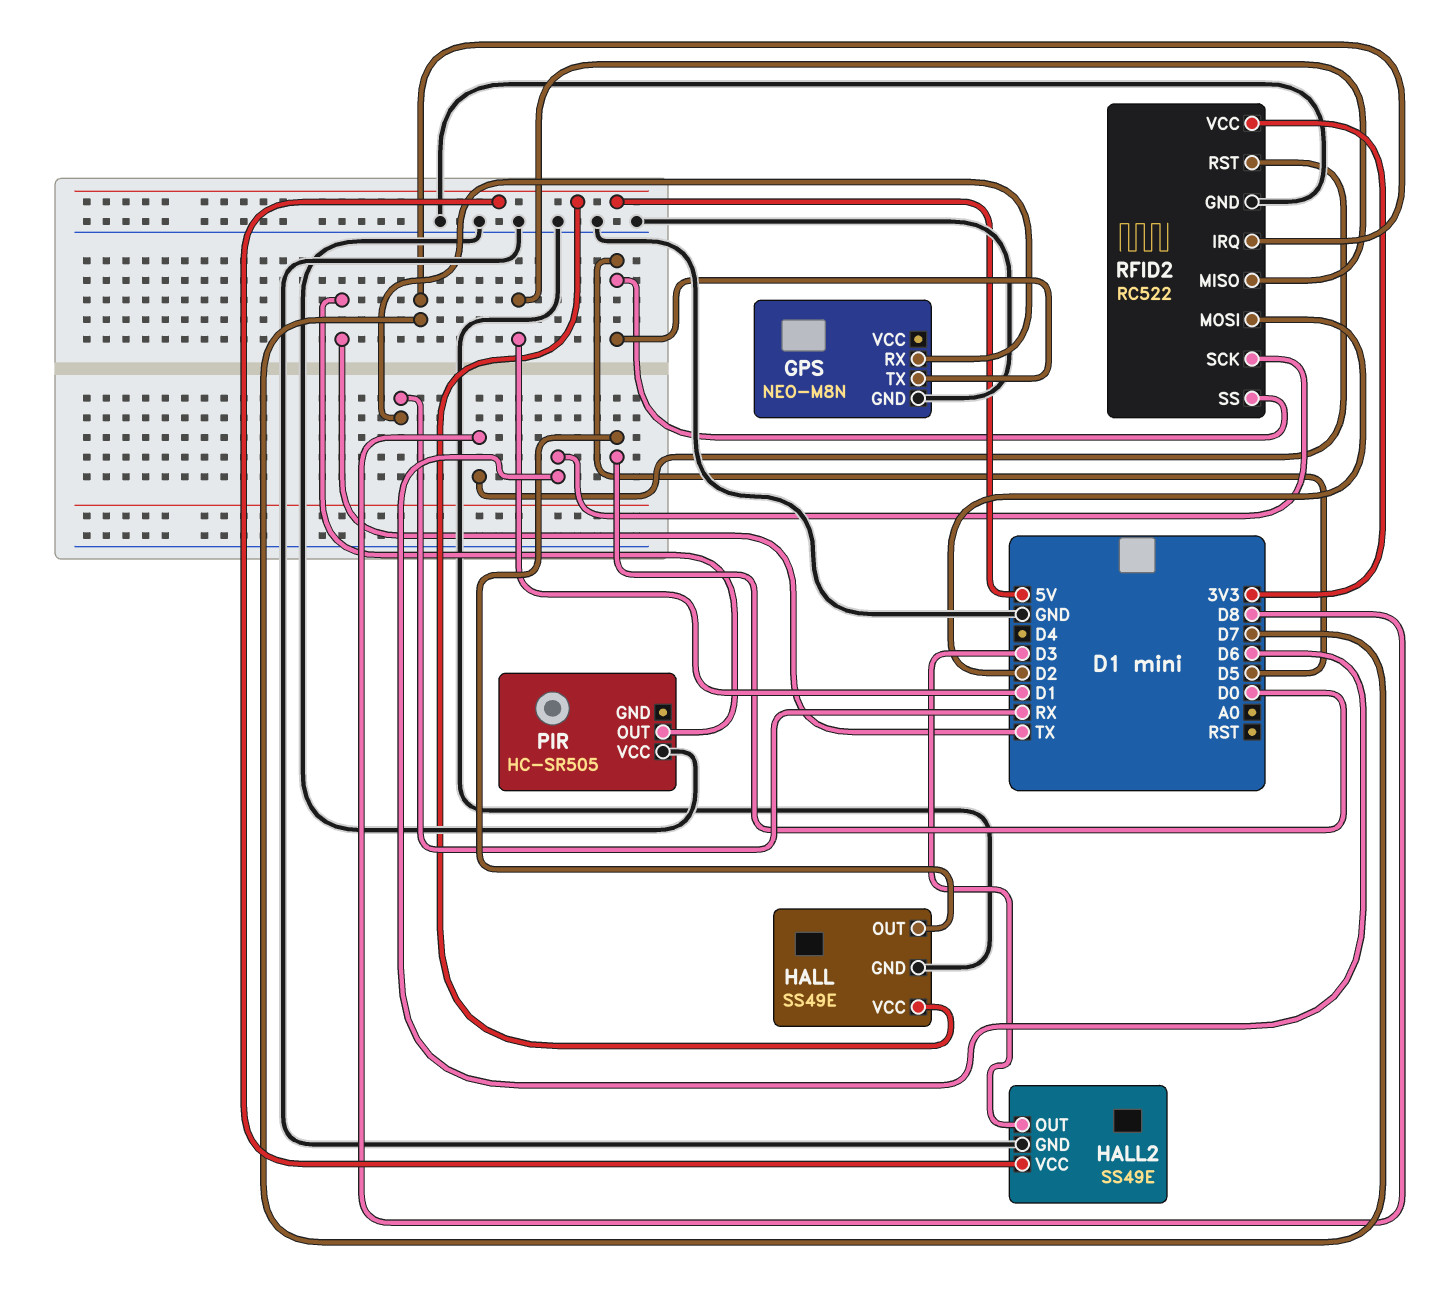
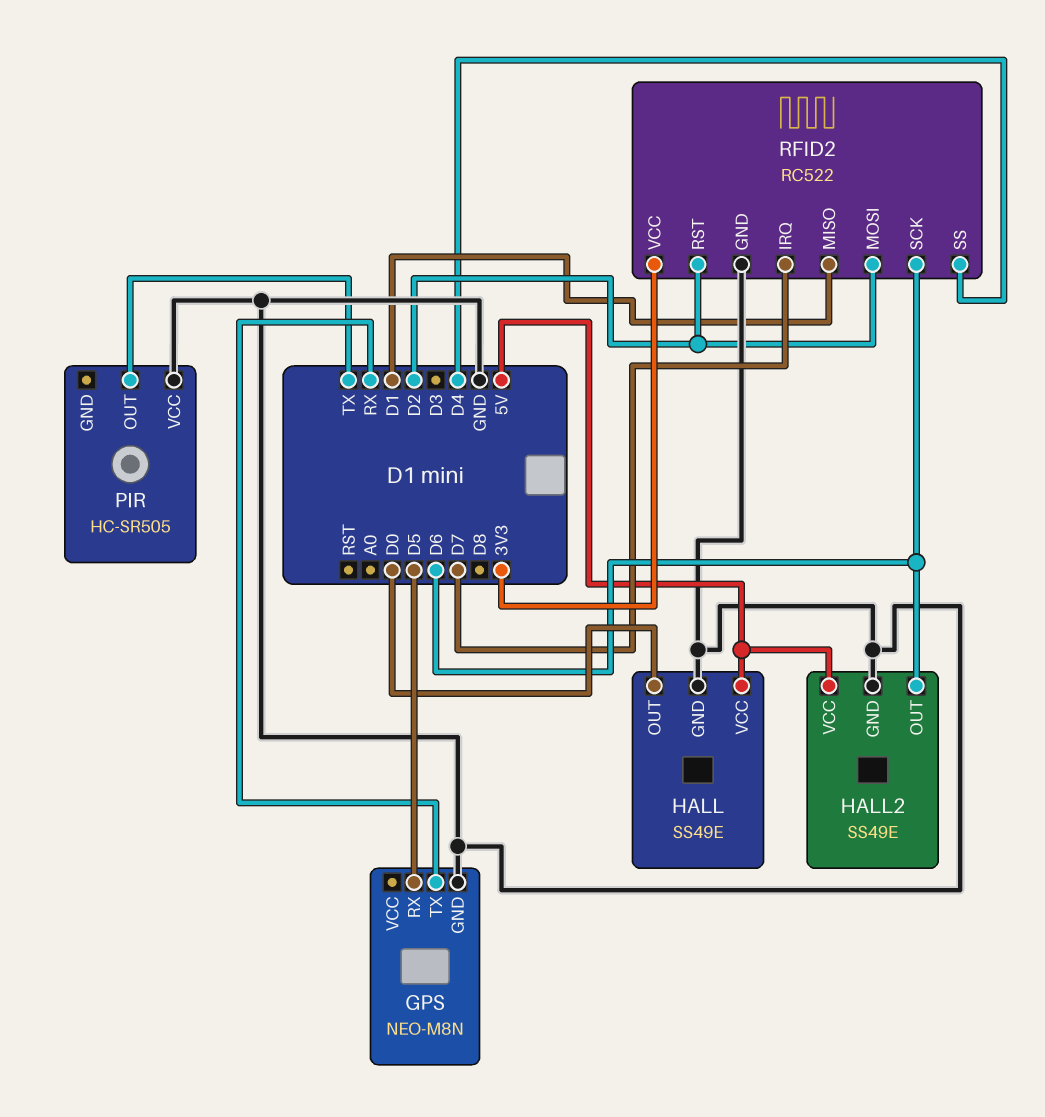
GPS pin RX: RX -> D5
GPS pin TX: D5 -> RX
HALL2 pin OUT: D3 -> D6
RFID2 pin RST: D8 -> D2
RFID2 pin SS: D5 -> D4

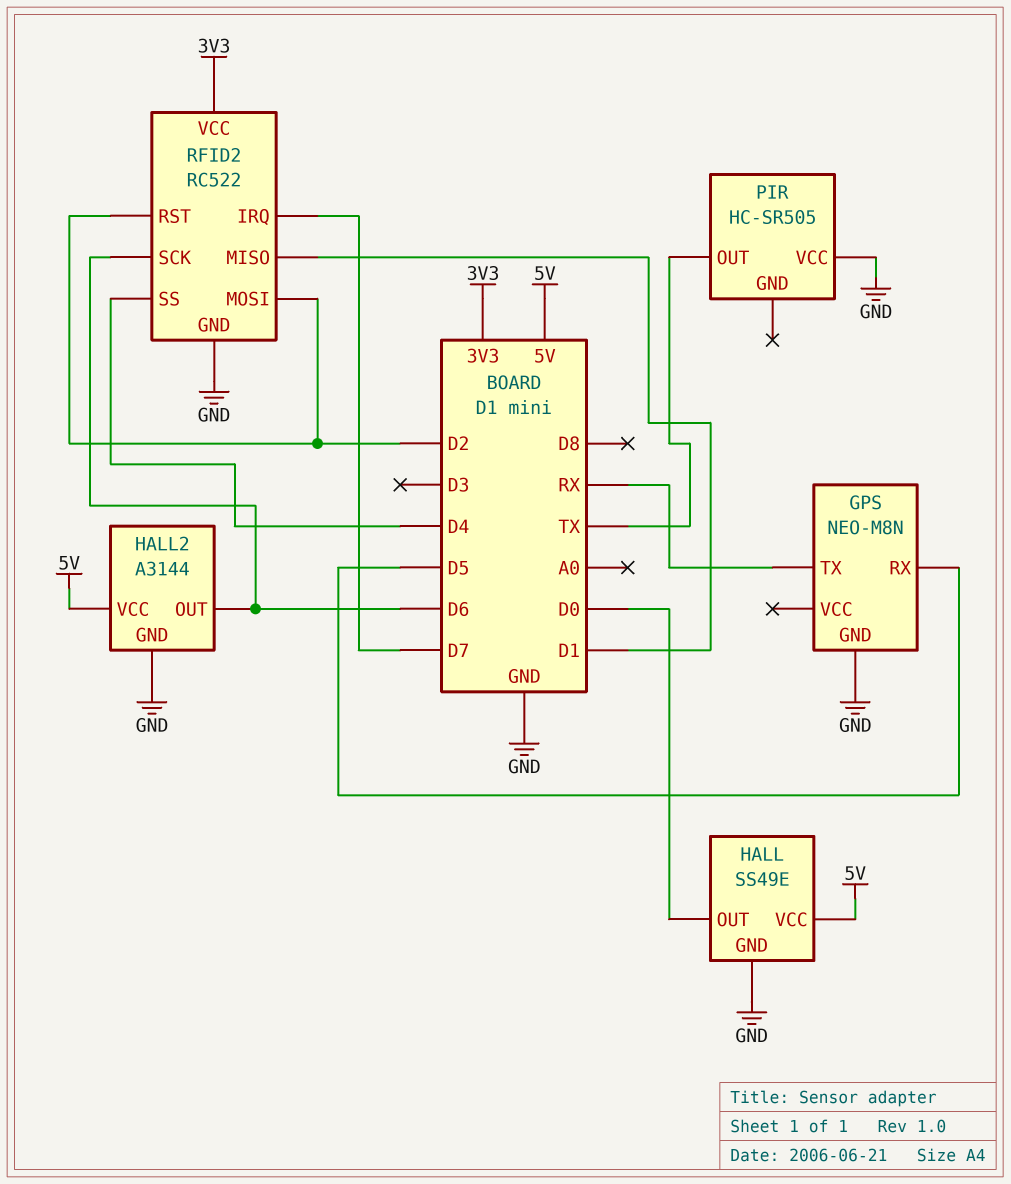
HALL2: SS49E -> A3144

